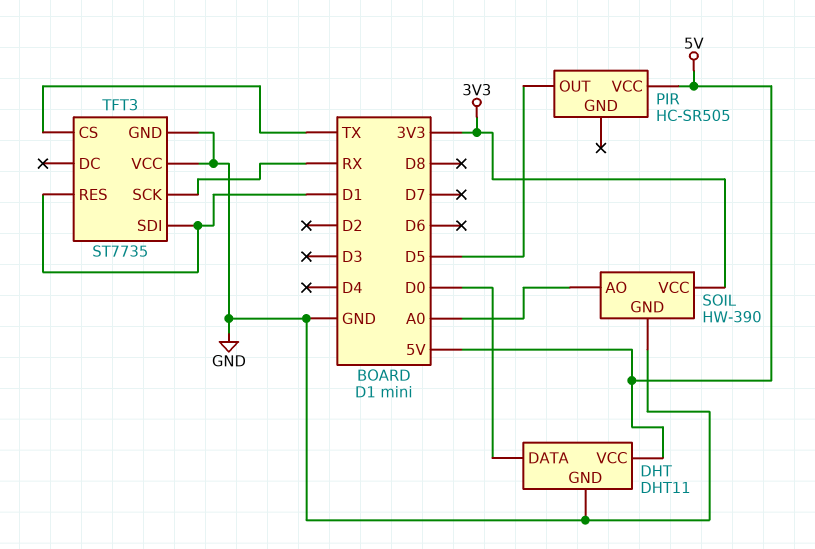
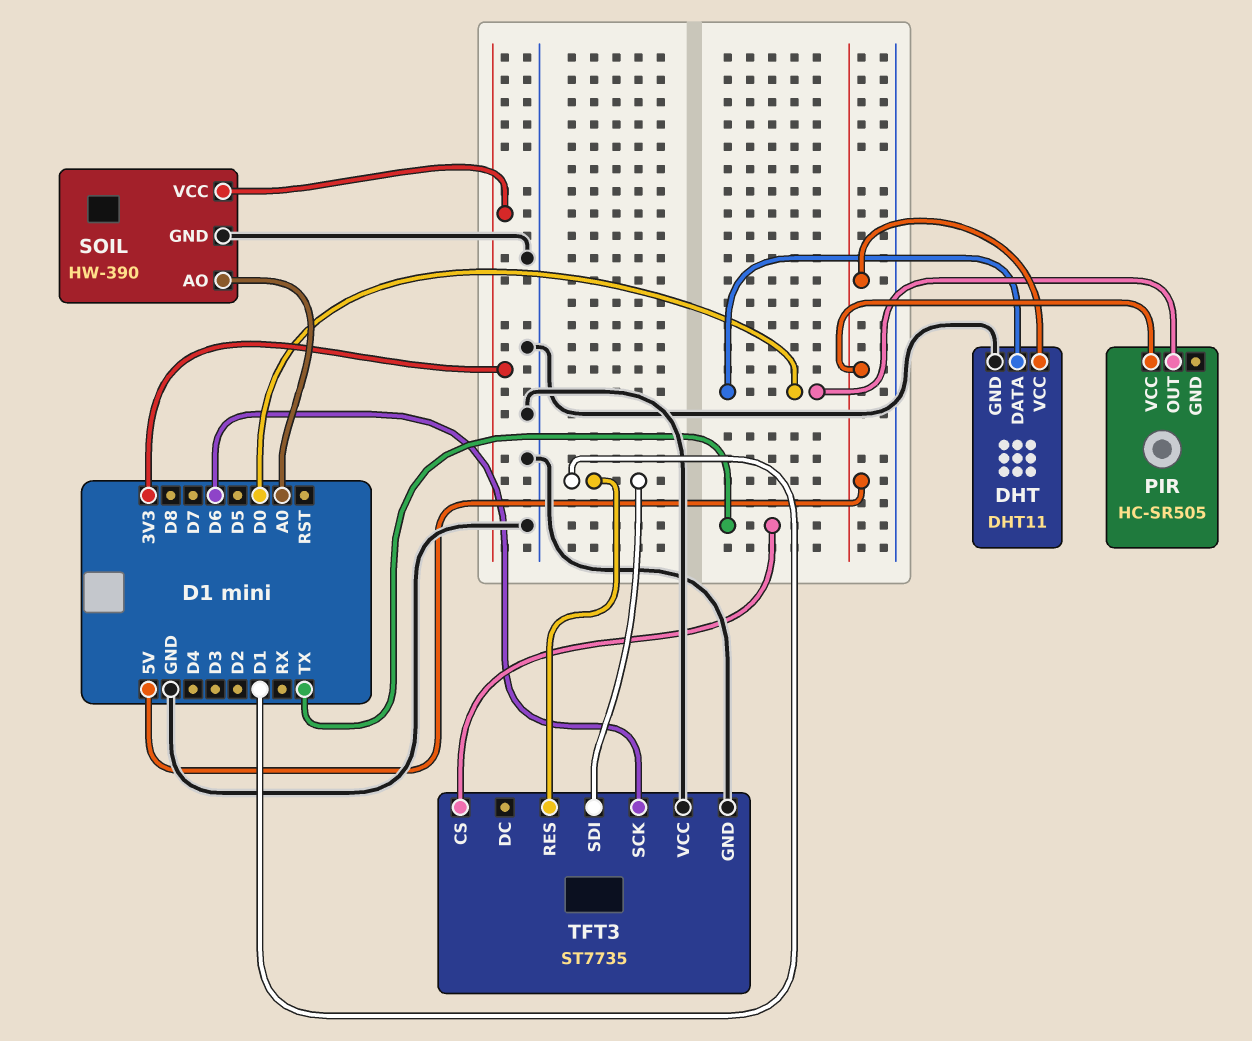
PIR pin OUT: D5 -> D0
TFT3 pin SCK: RX -> D6

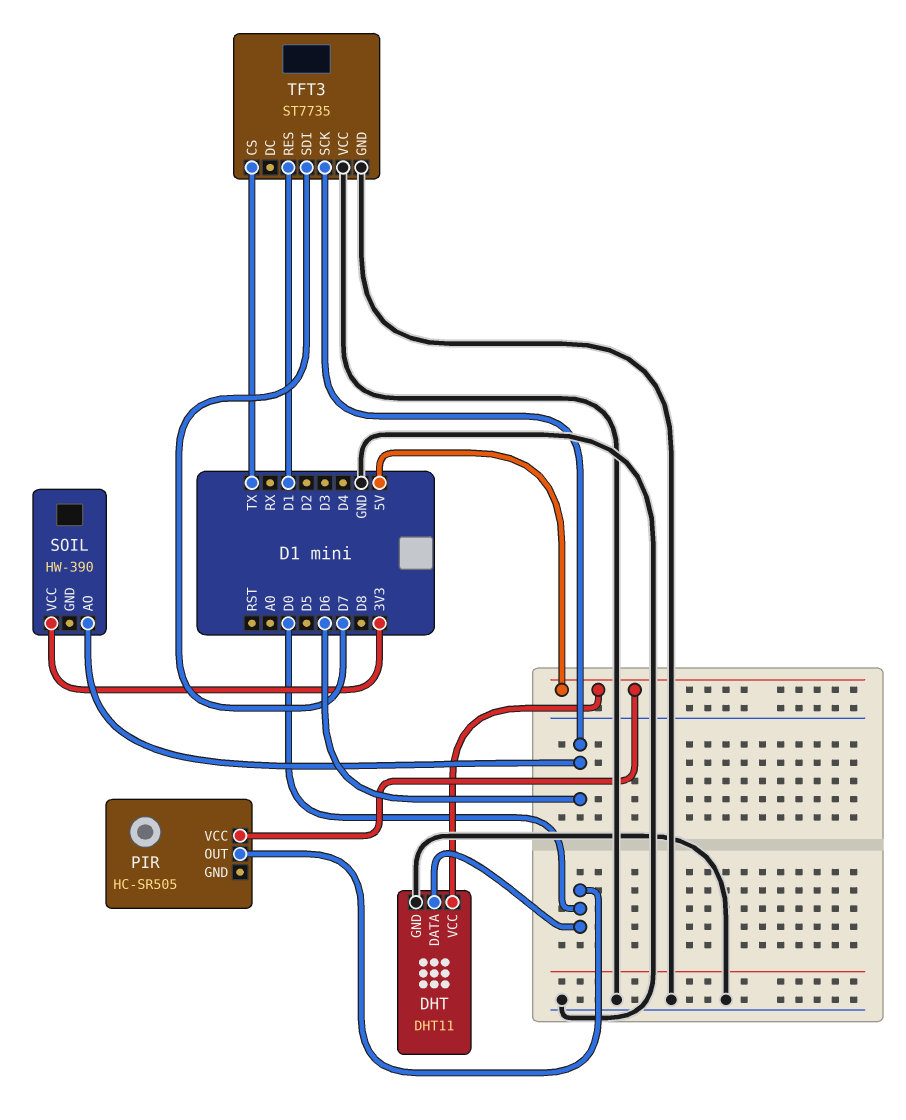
SOIL pin AO: A0 -> D6
SOIL pin GND: GND -> none
TFT3 pin SDI: D1 -> D7

